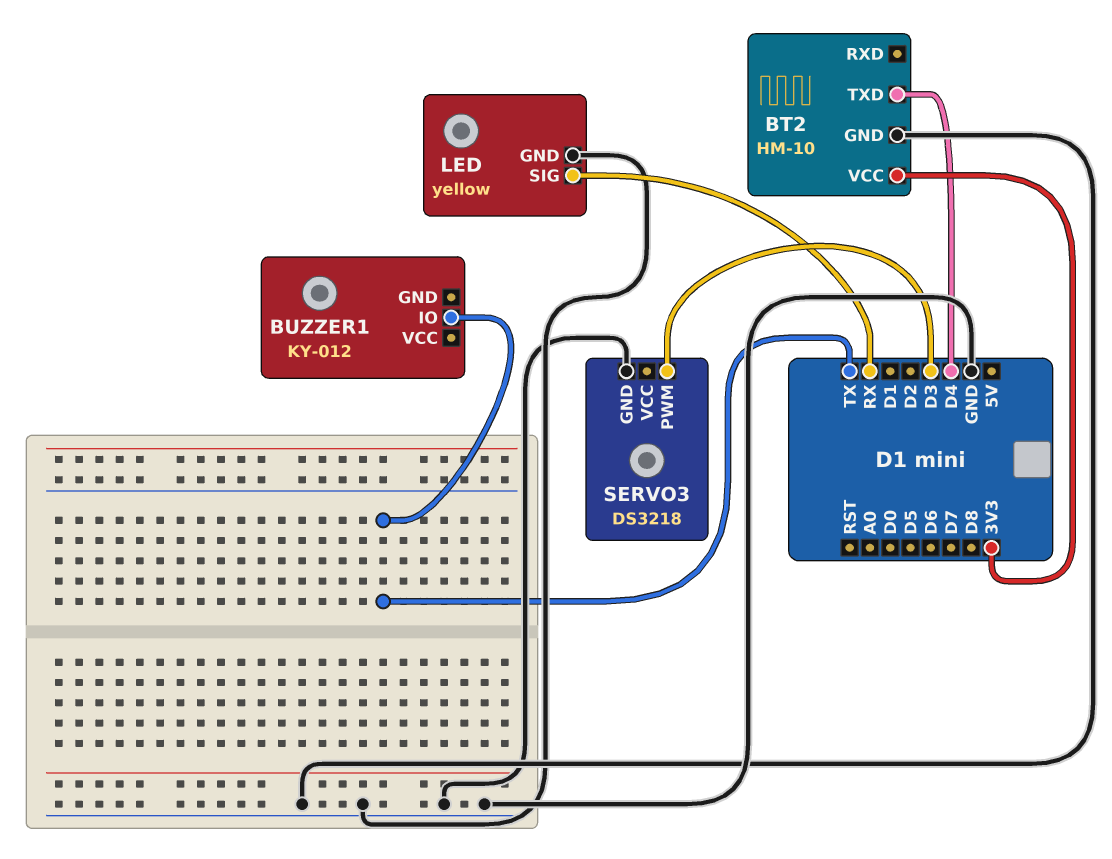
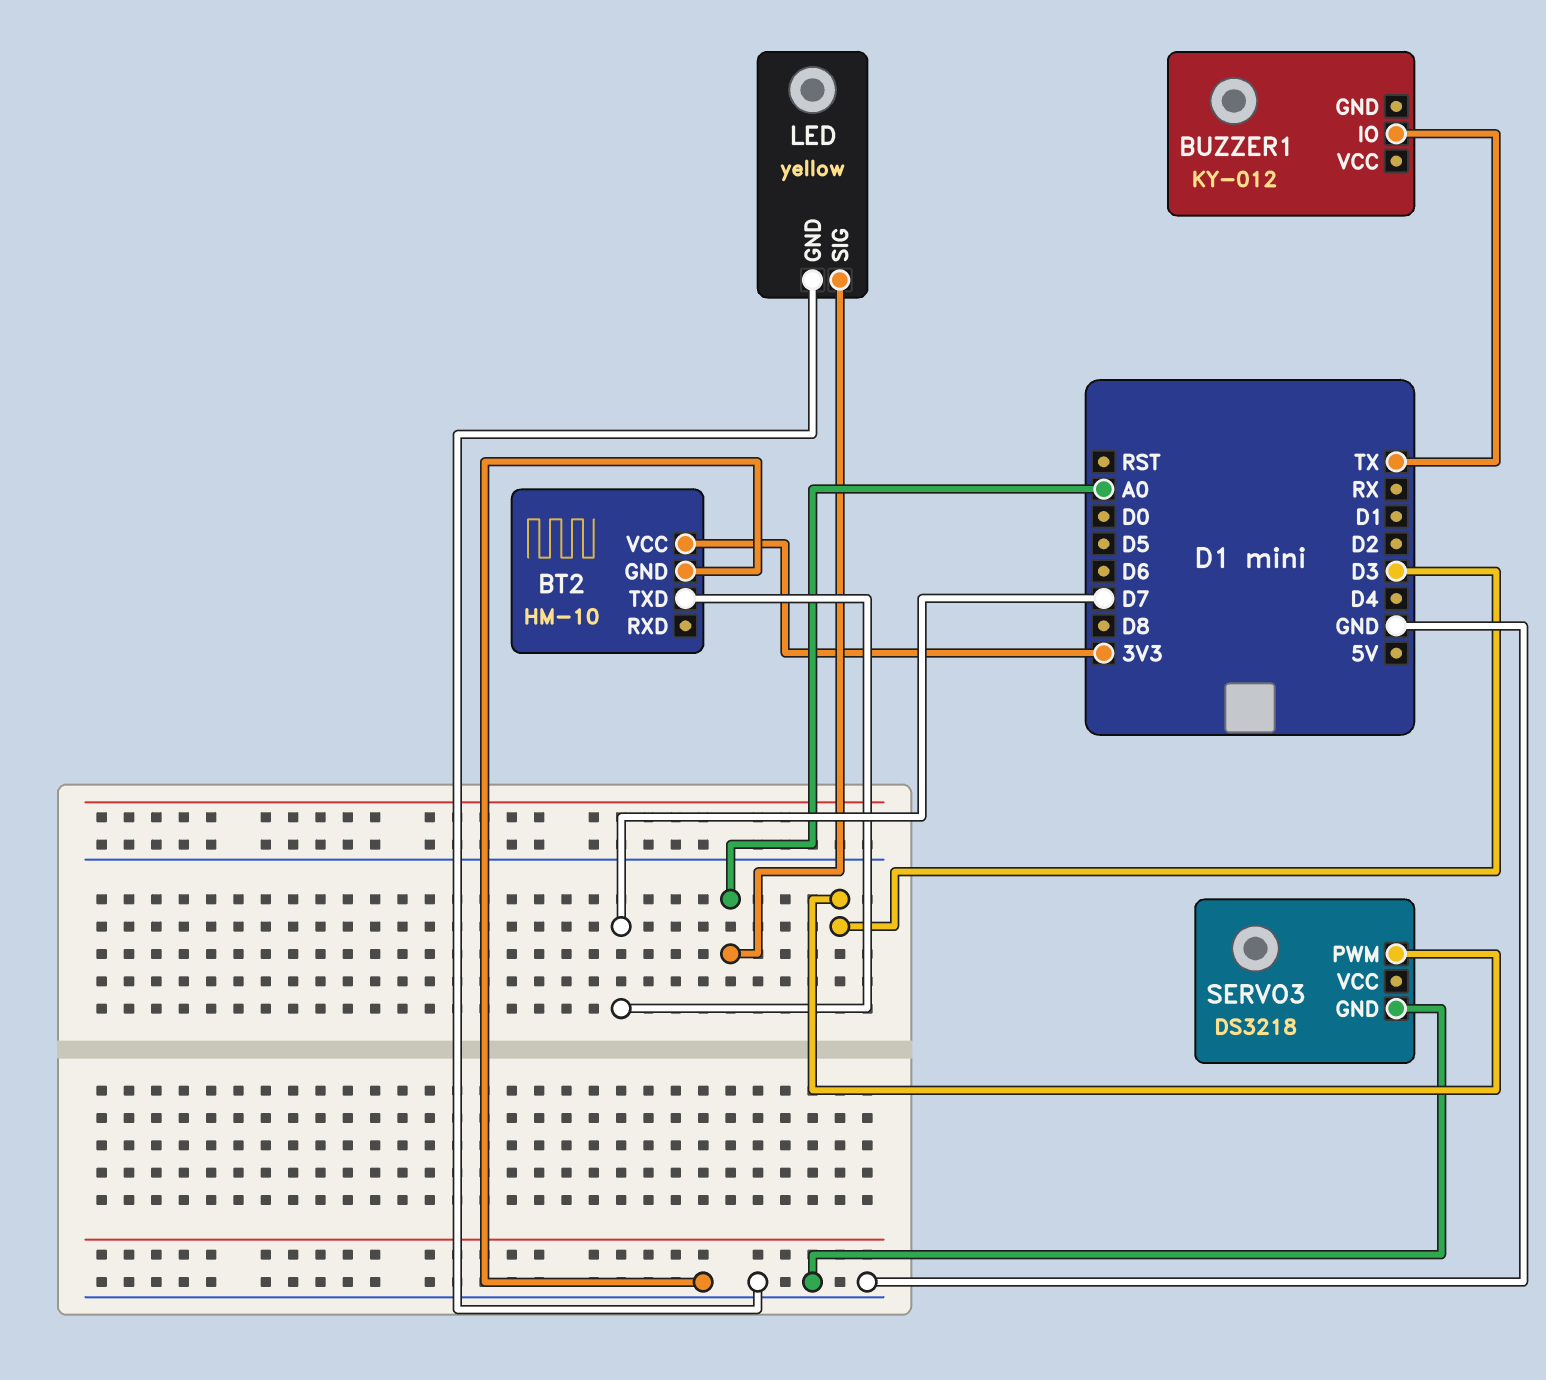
BT2 pin TXD: D4 -> D7
LED pin SIG: RX -> A0

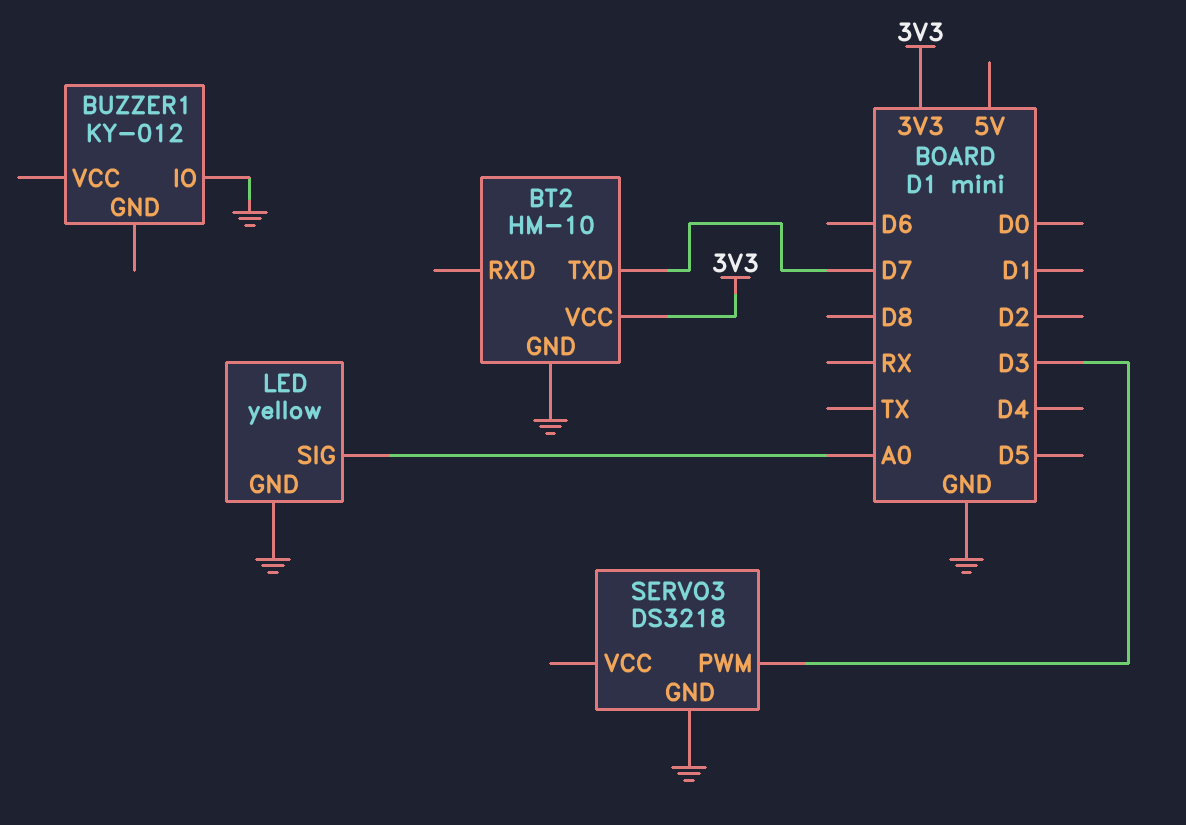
BUZZER1 pin IO: TX -> GND

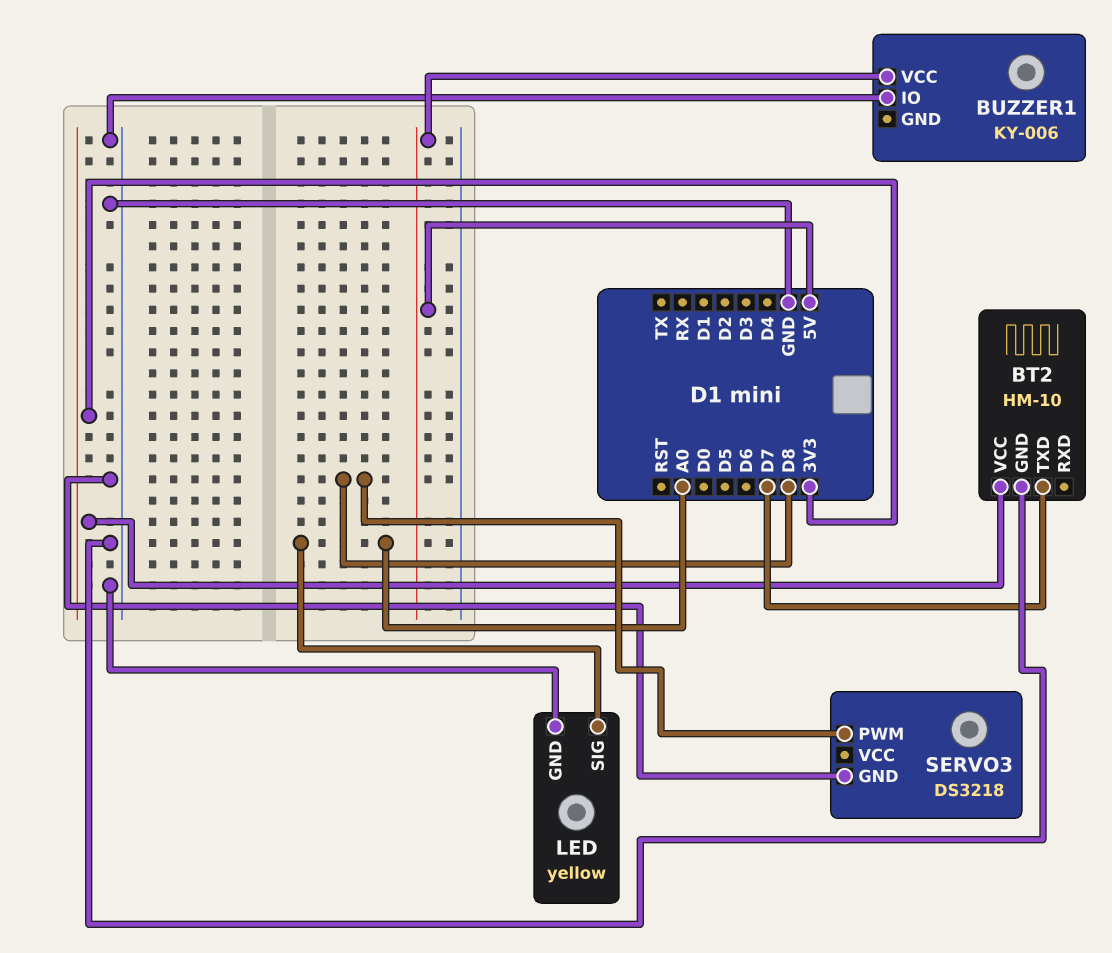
BUZZER1: KY-012 -> KY-006
BUZZER1 pin VCC: none -> 5V
SERVO3 pin PWM: D3 -> D8

